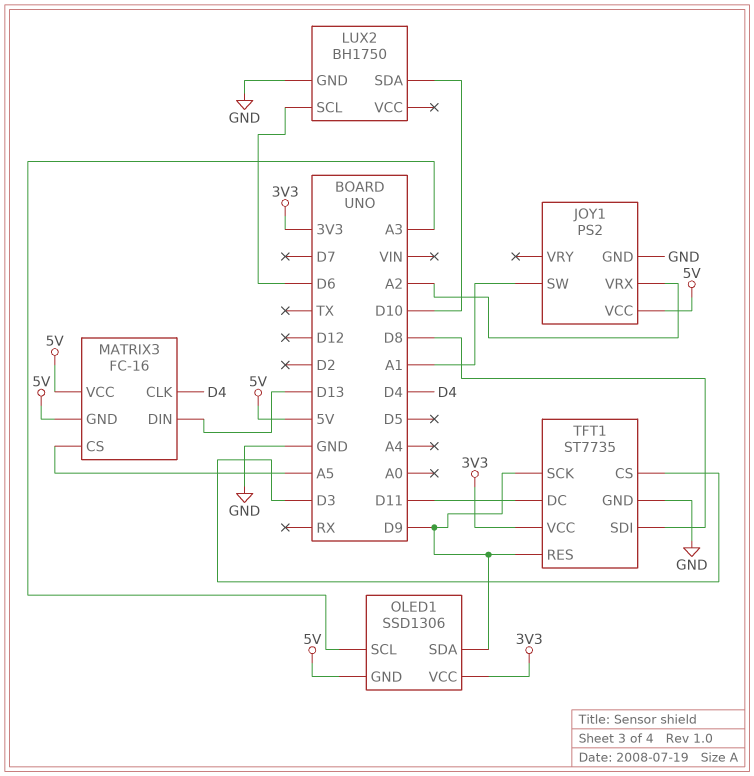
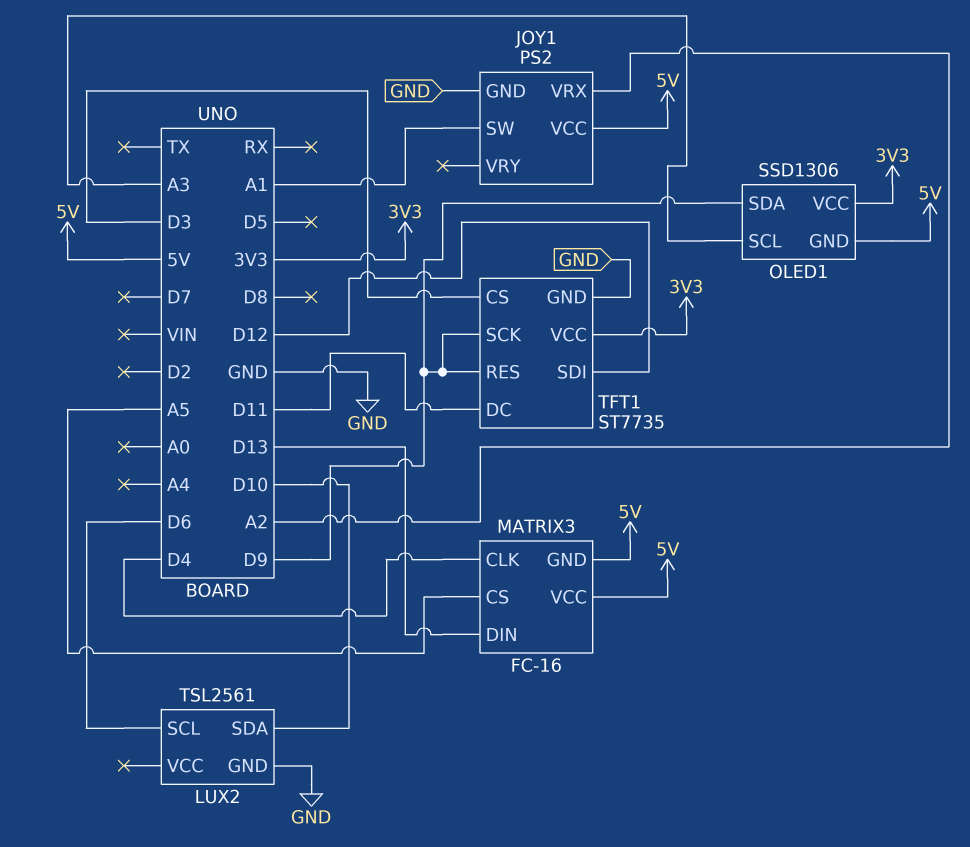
LUX2: BH1750 -> TSL2561
TFT1 pin SDI: D8 -> D12

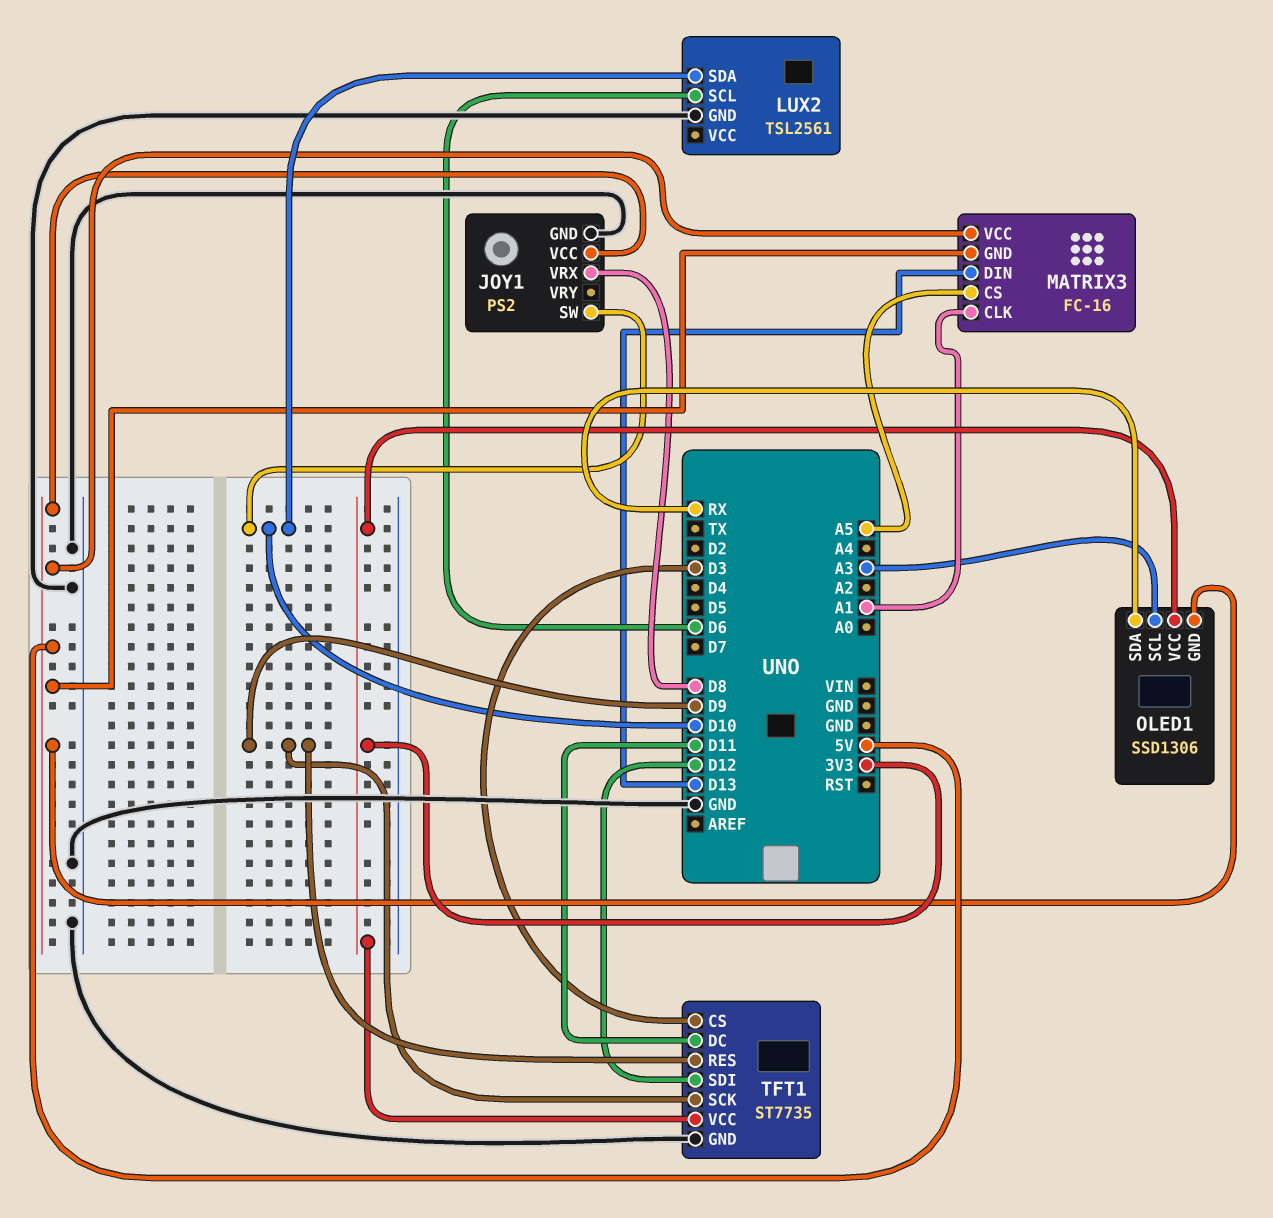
JOY1 pin SW: A1 -> D10
JOY1 pin VRX: A2 -> D8
MATRIX3 pin CLK: D4 -> A1
OLED1 pin SDA: D9 -> RX

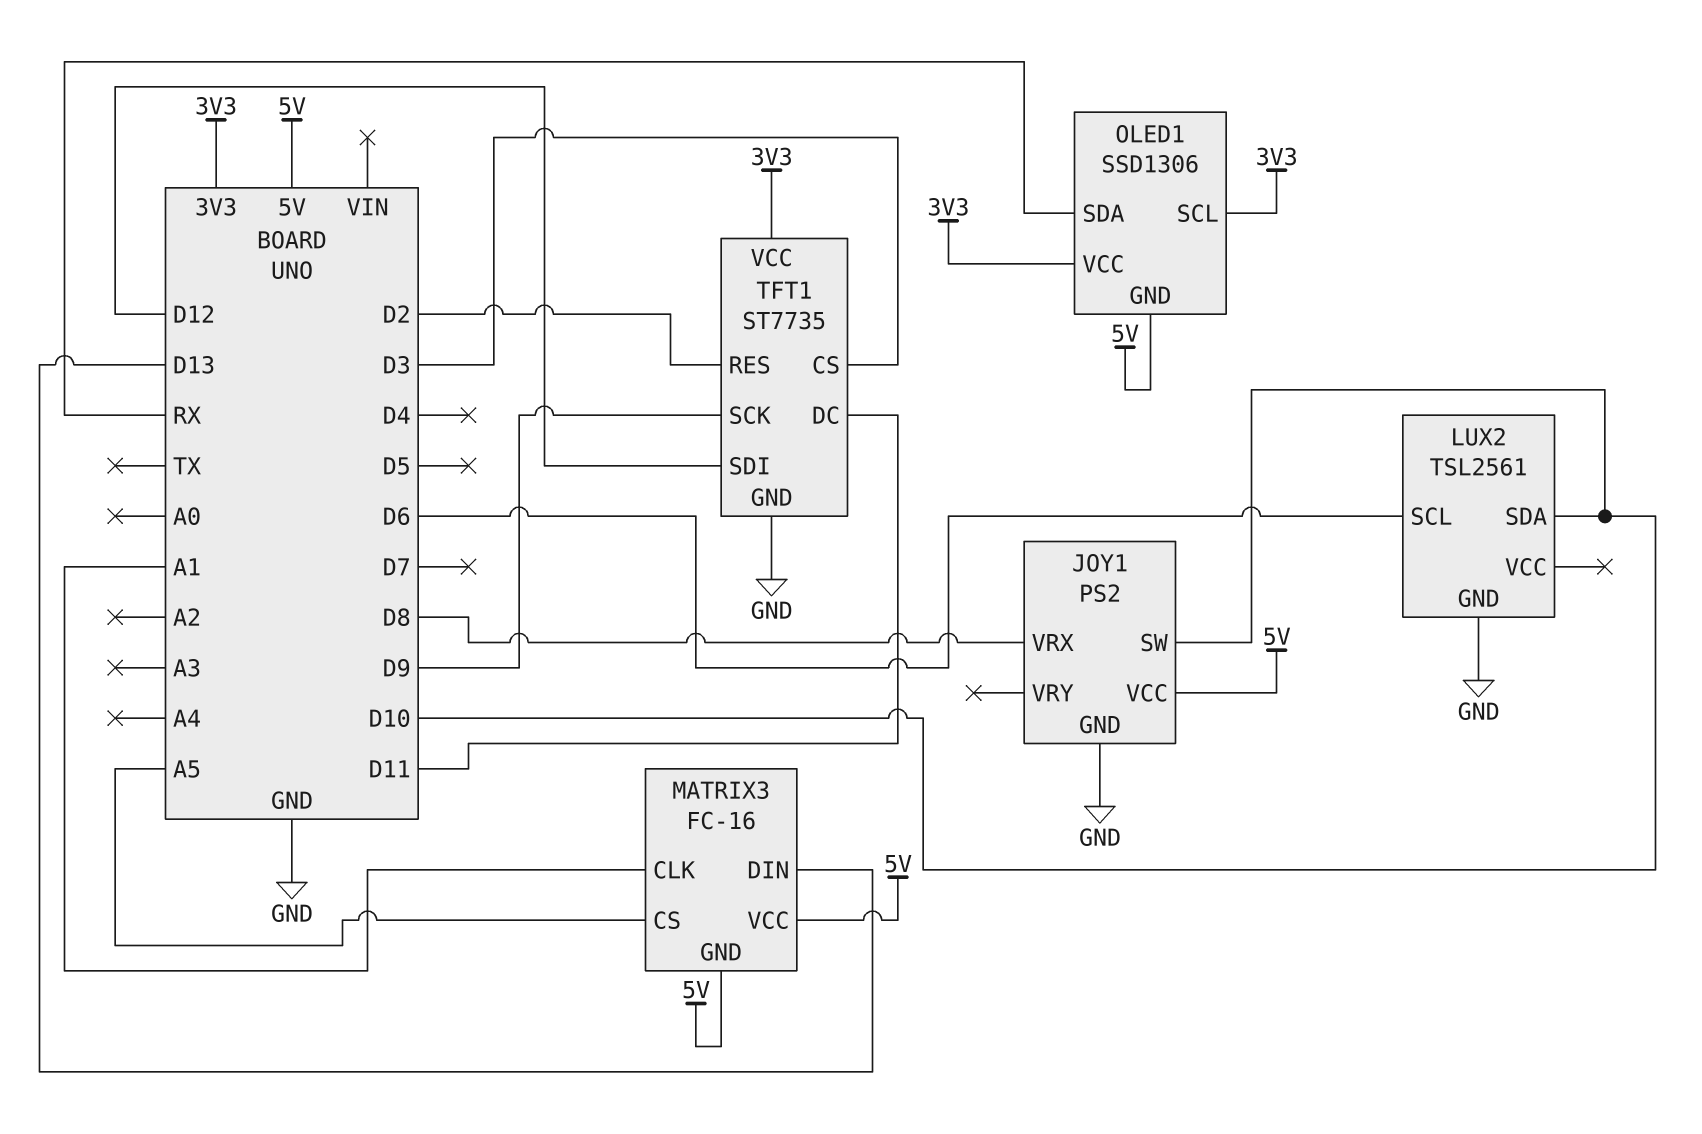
OLED1 pin SCL: A3 -> 3V3
TFT1 pin RES: D9 -> D2

